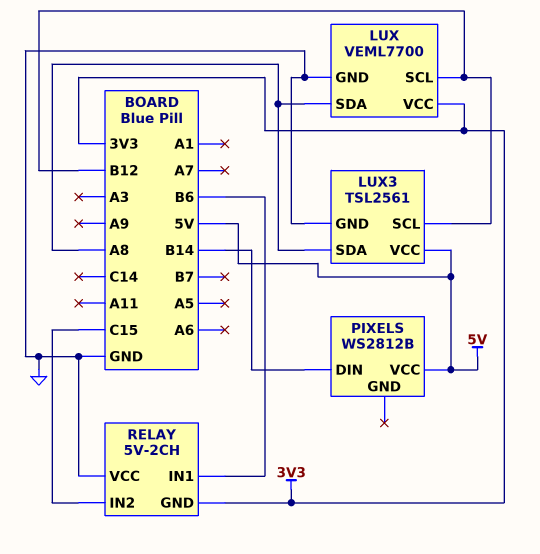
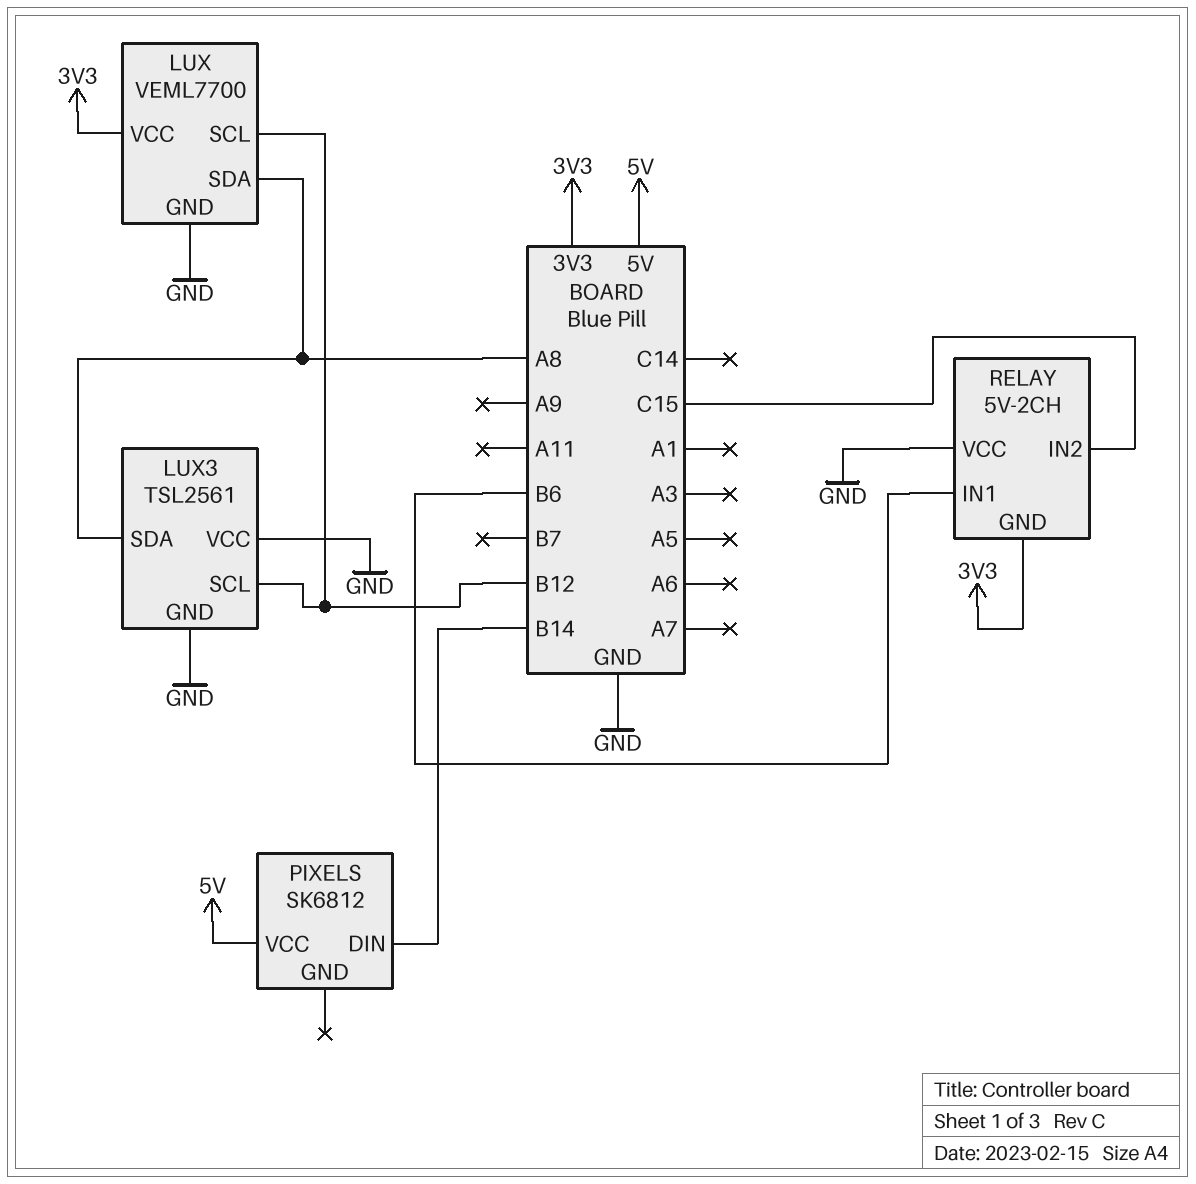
LUX3 pin VCC: 5V -> GND
PIXELS: WS2812B -> SK6812

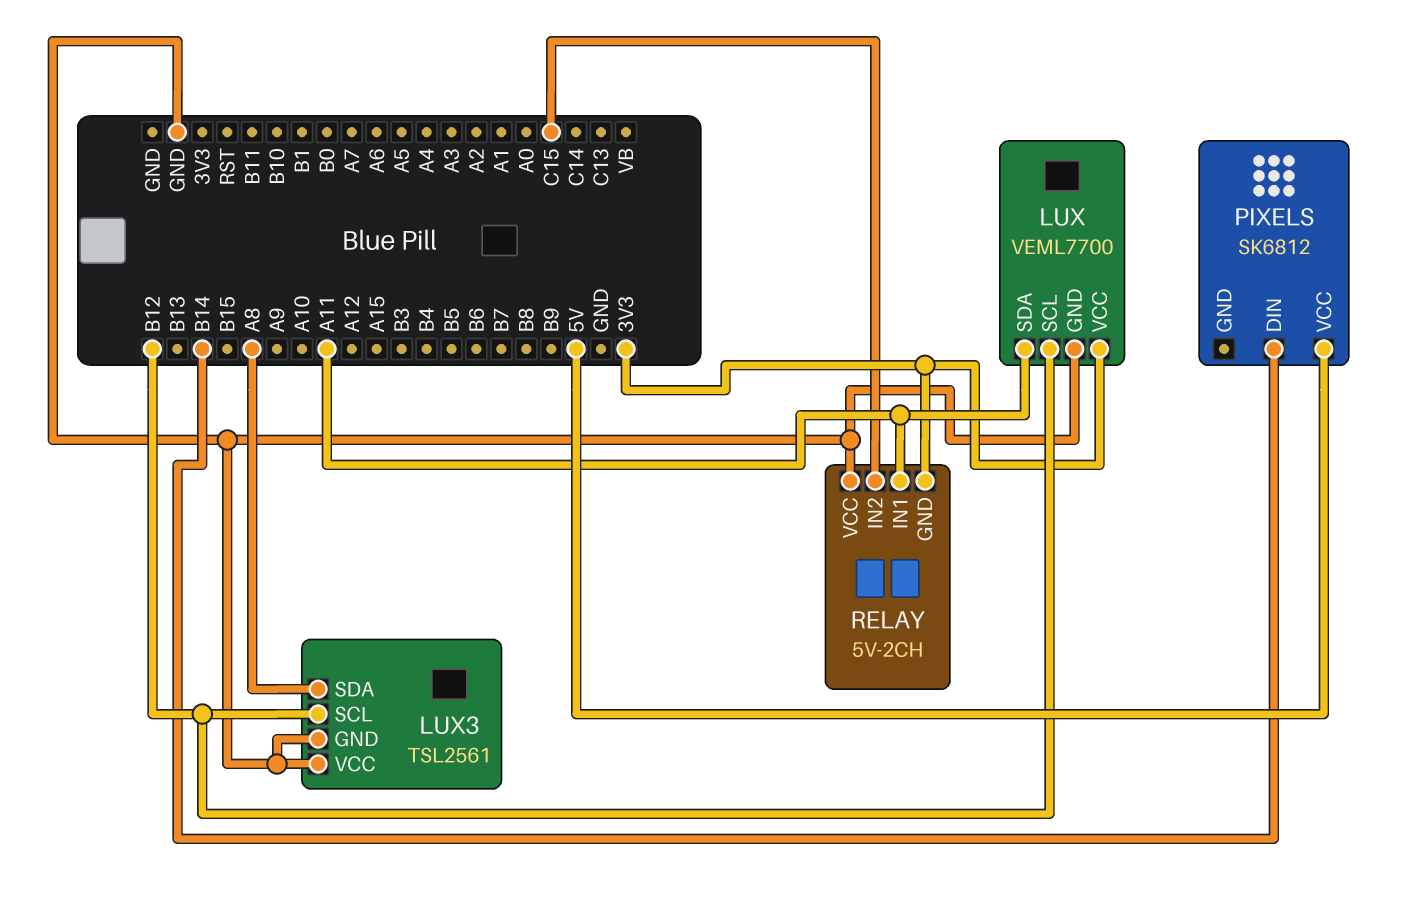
LUX pin SDA: A8 -> A11
RELAY pin IN1: B6 -> A11

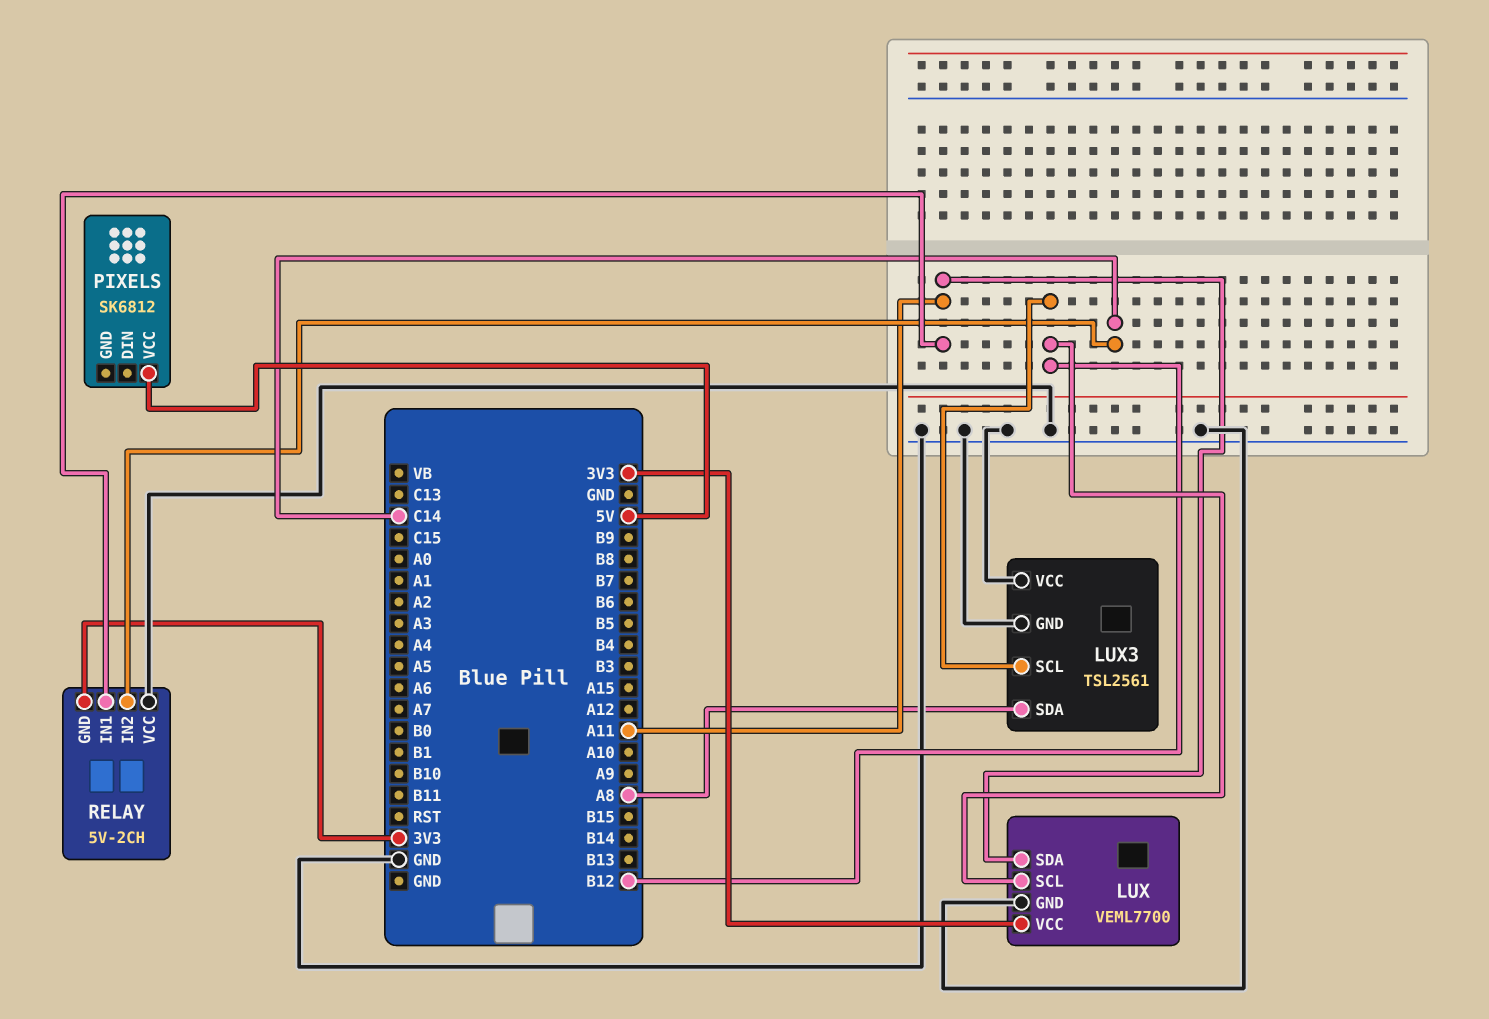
PIXELS pin DIN: B14 -> none
RELAY pin IN2: C15 -> C14

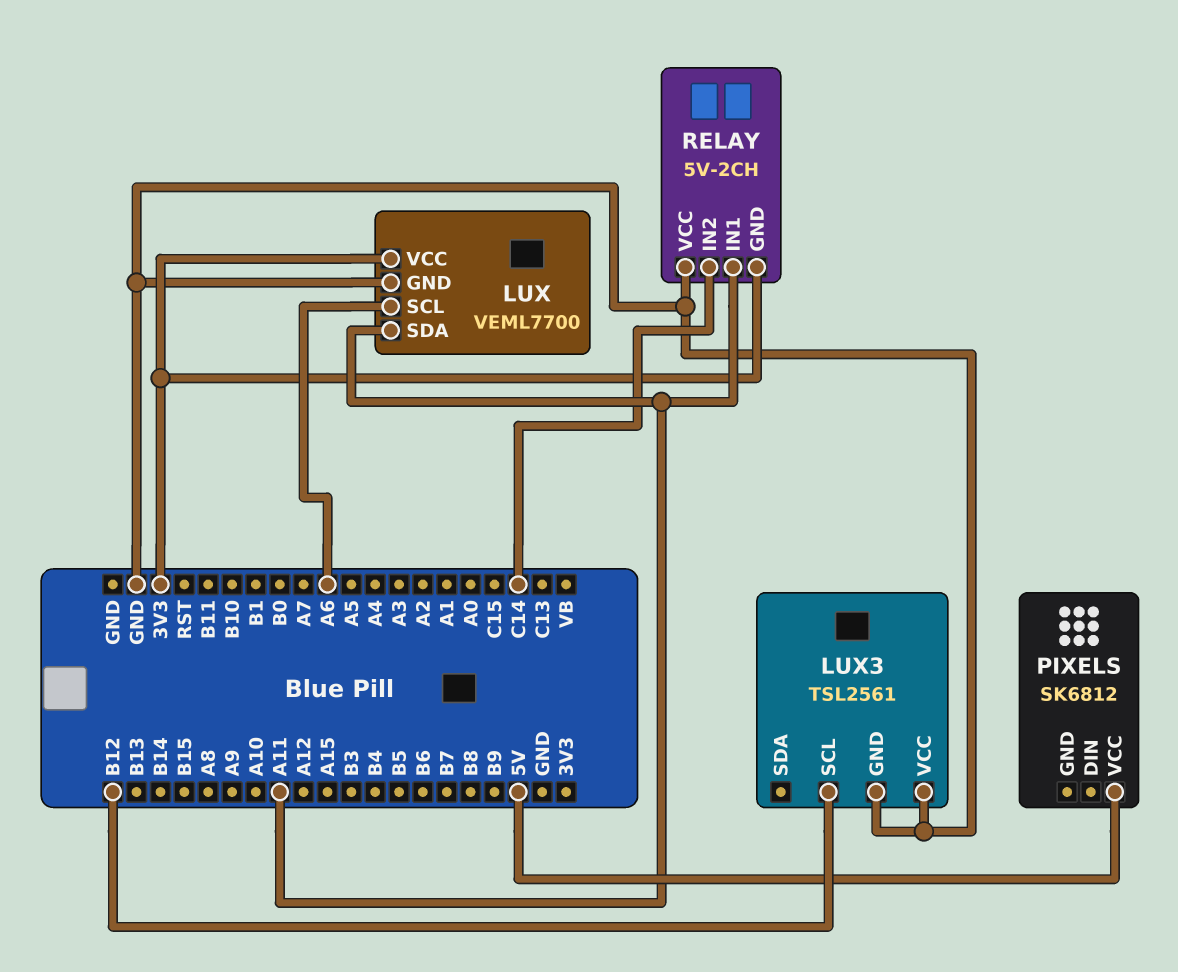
LUX pin SCL: B12 -> A6
LUX3 pin SDA: A8 -> none

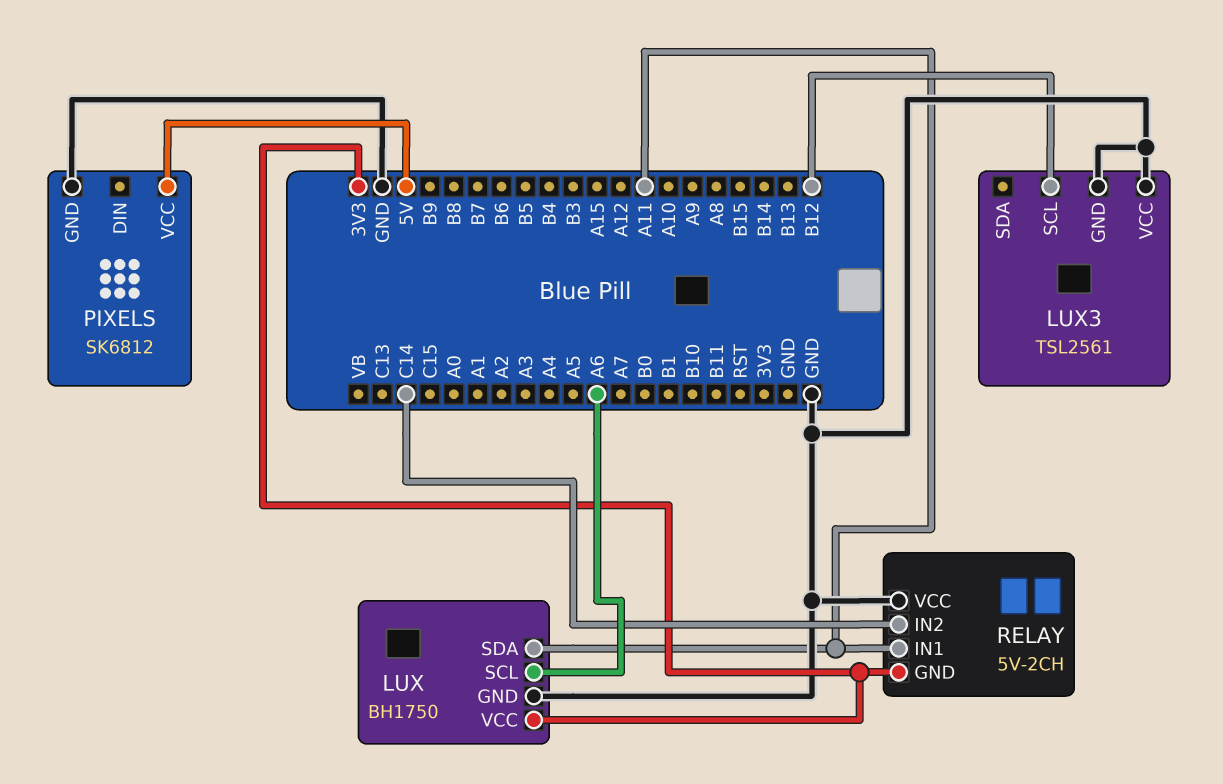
LUX: VEML7700 -> BH1750
PIXELS pin GND: none -> GND

